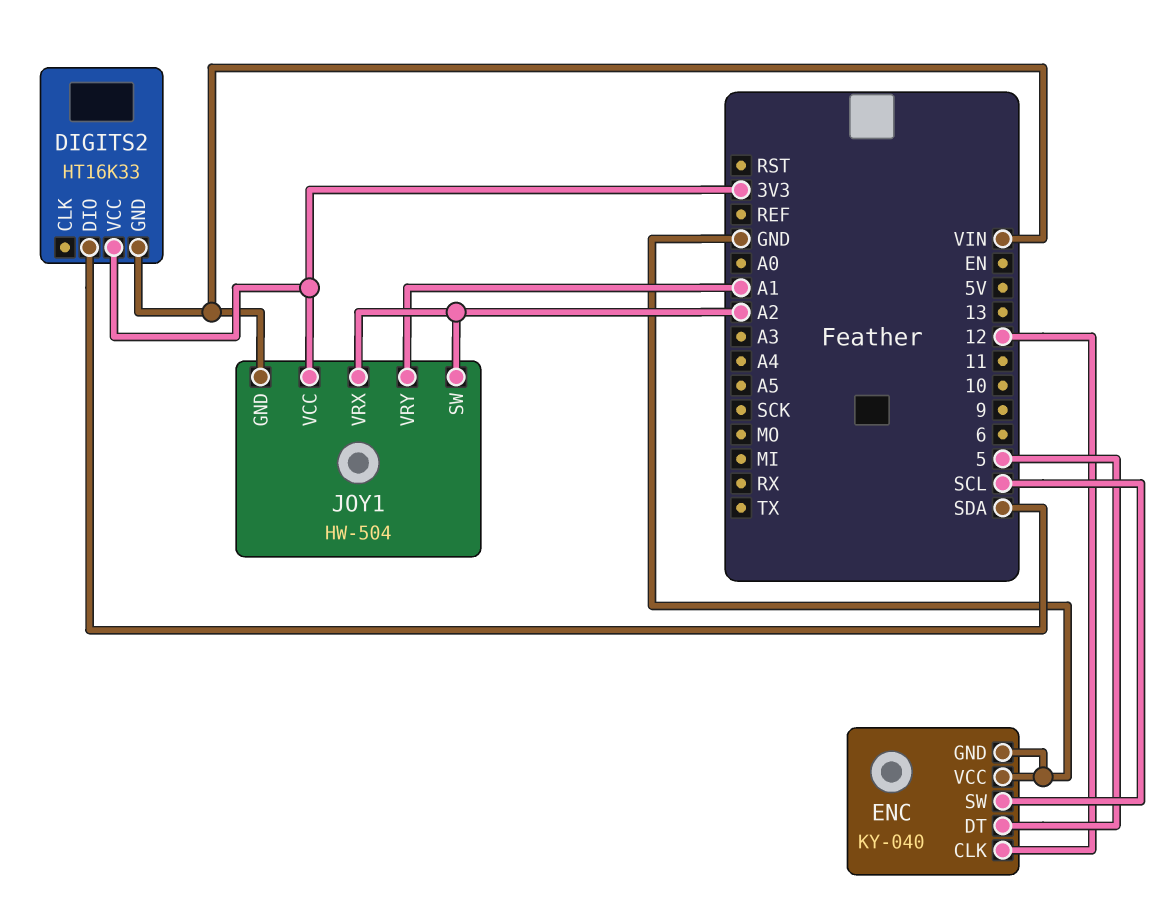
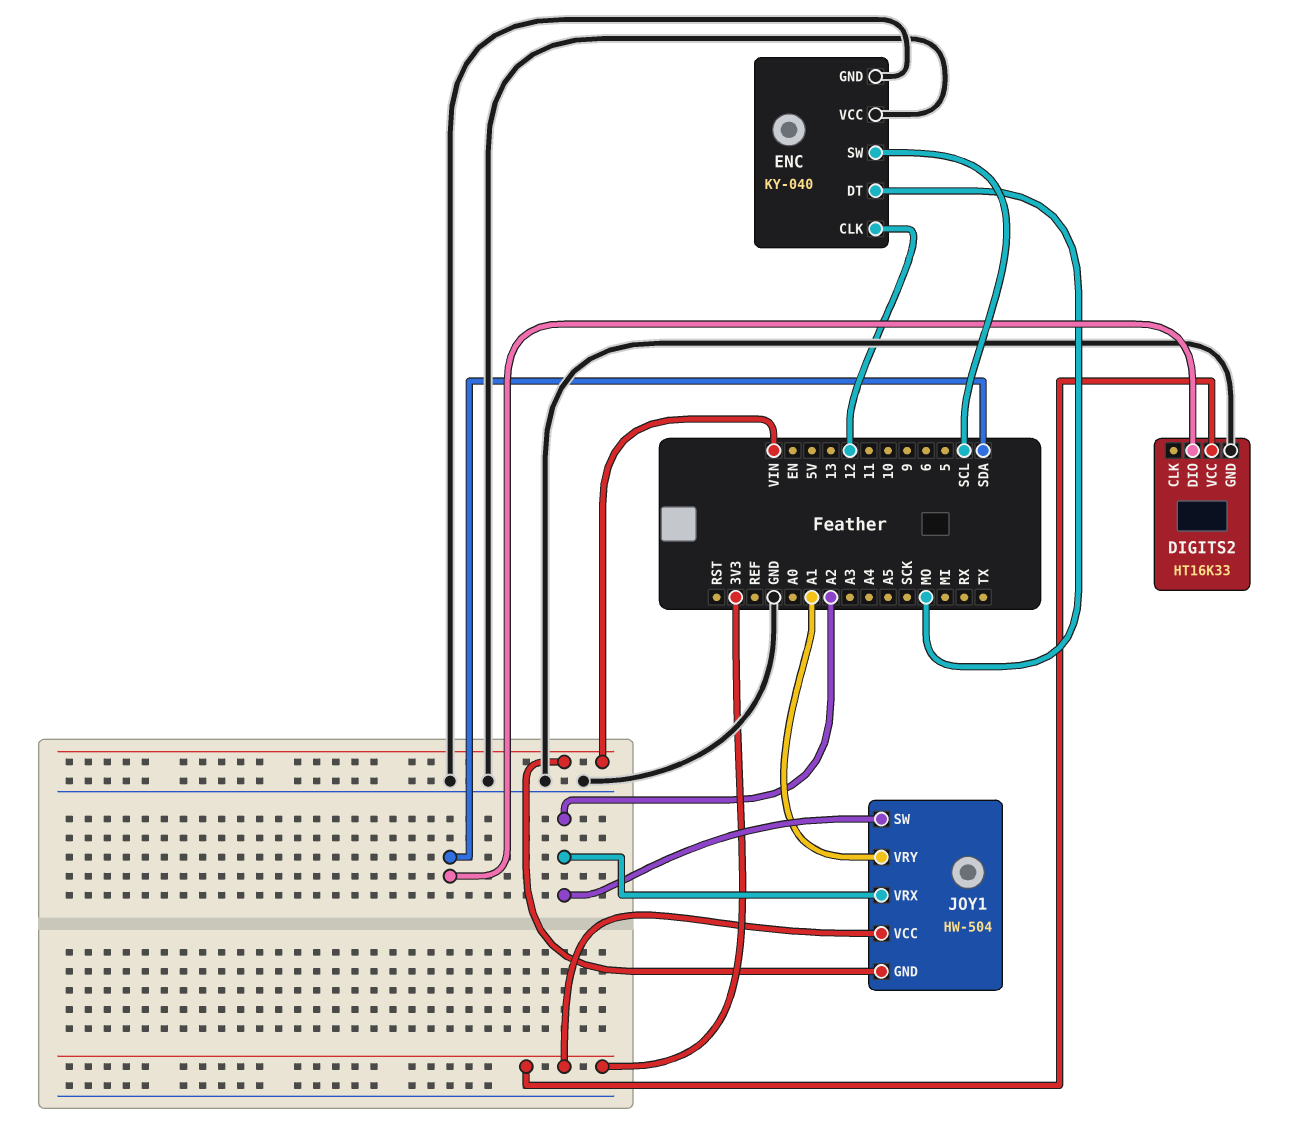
DIGITS2 pin GND: VIN -> GND
ENC pin DT: 5 -> MO

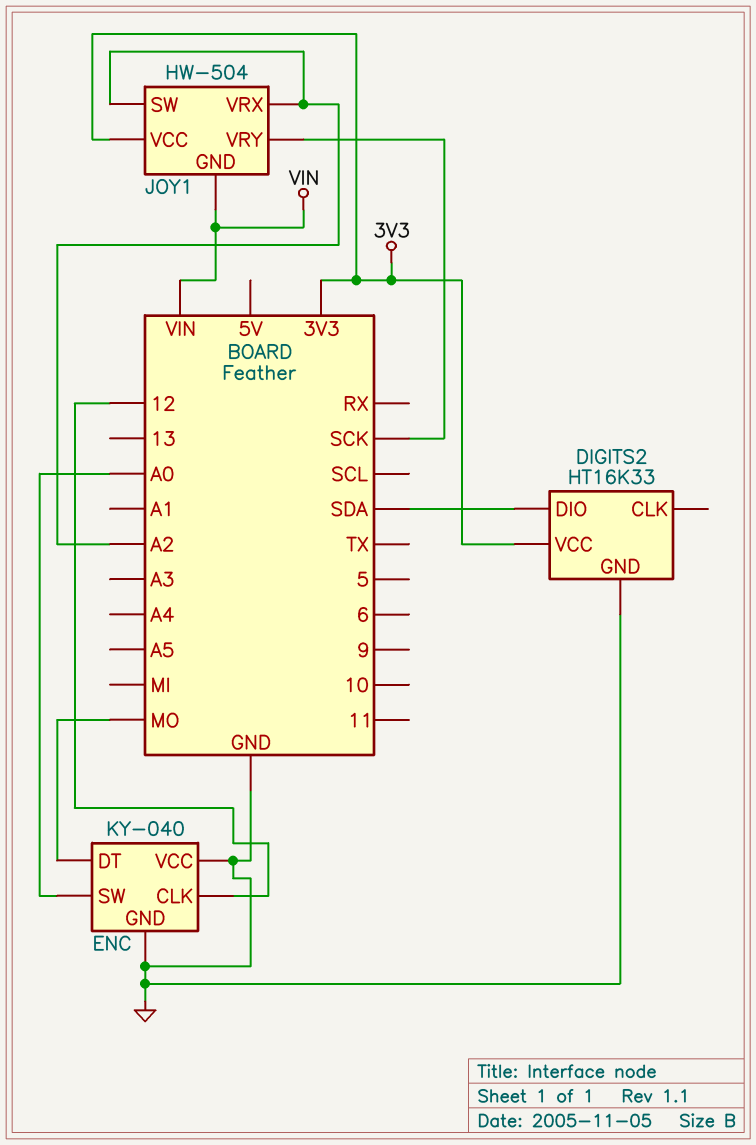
ENC pin SW: SCL -> A0
JOY1 pin VRY: A1 -> SCK

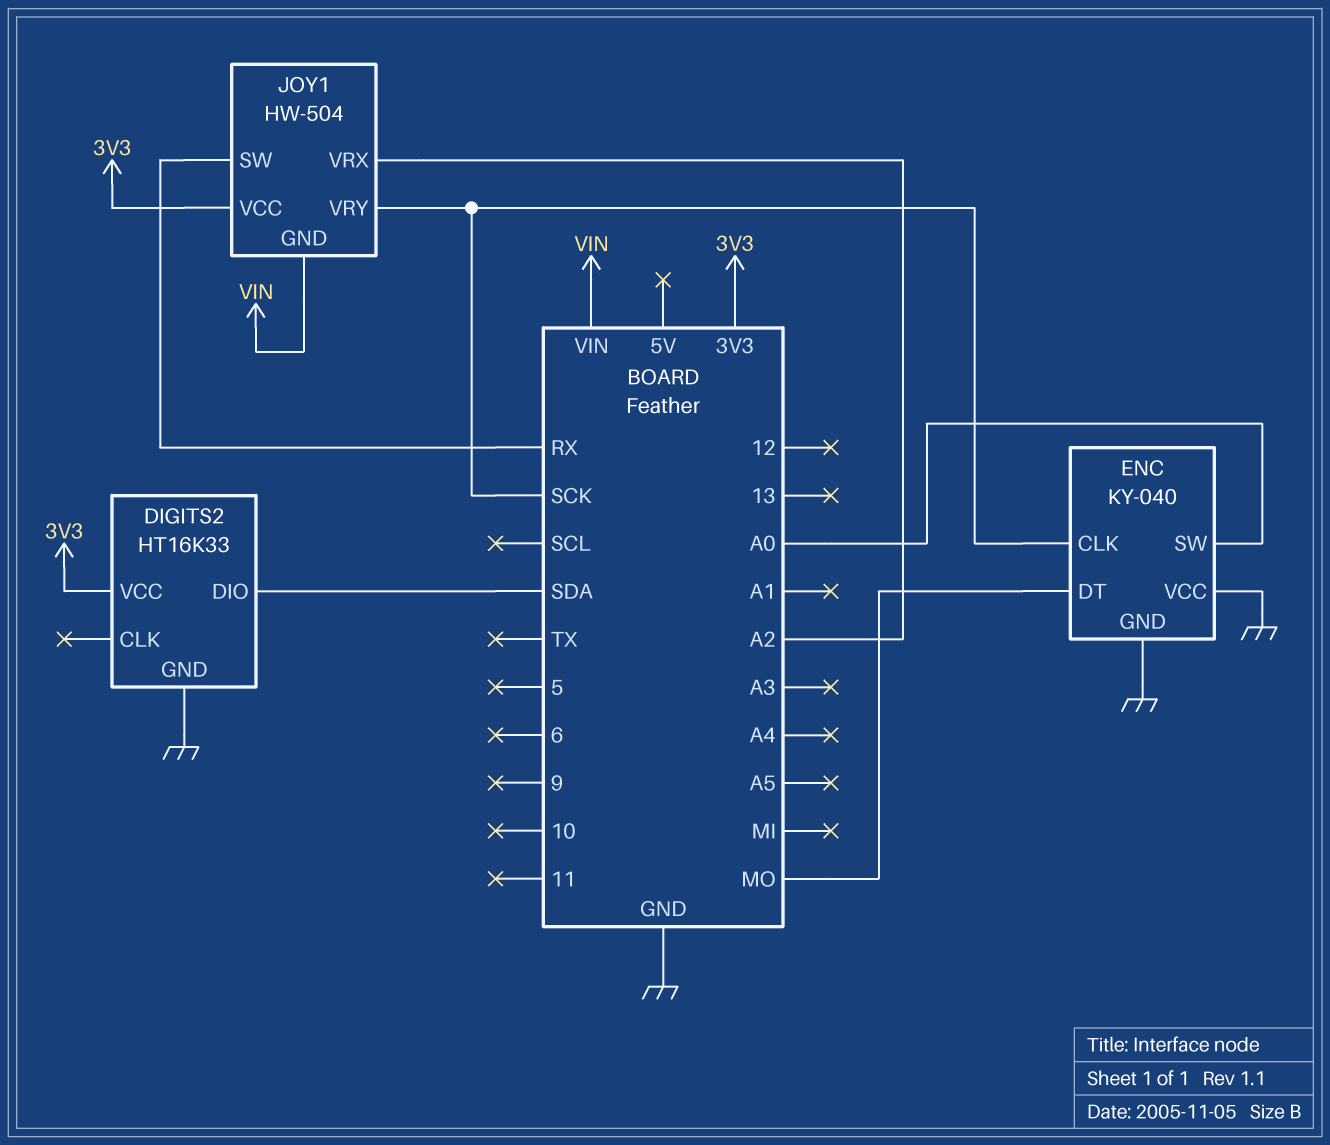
ENC pin CLK: 12 -> SCK
JOY1 pin SW: A2 -> RX

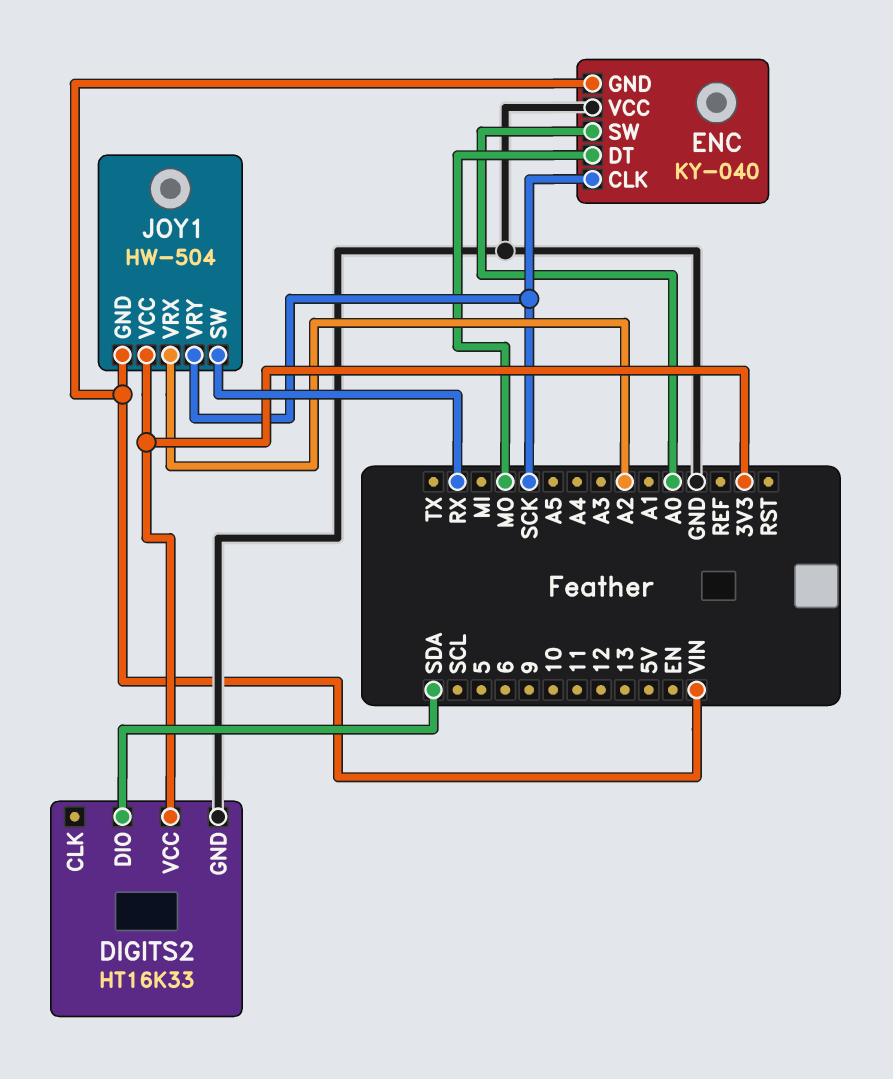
ENC pin GND: GND -> VIN

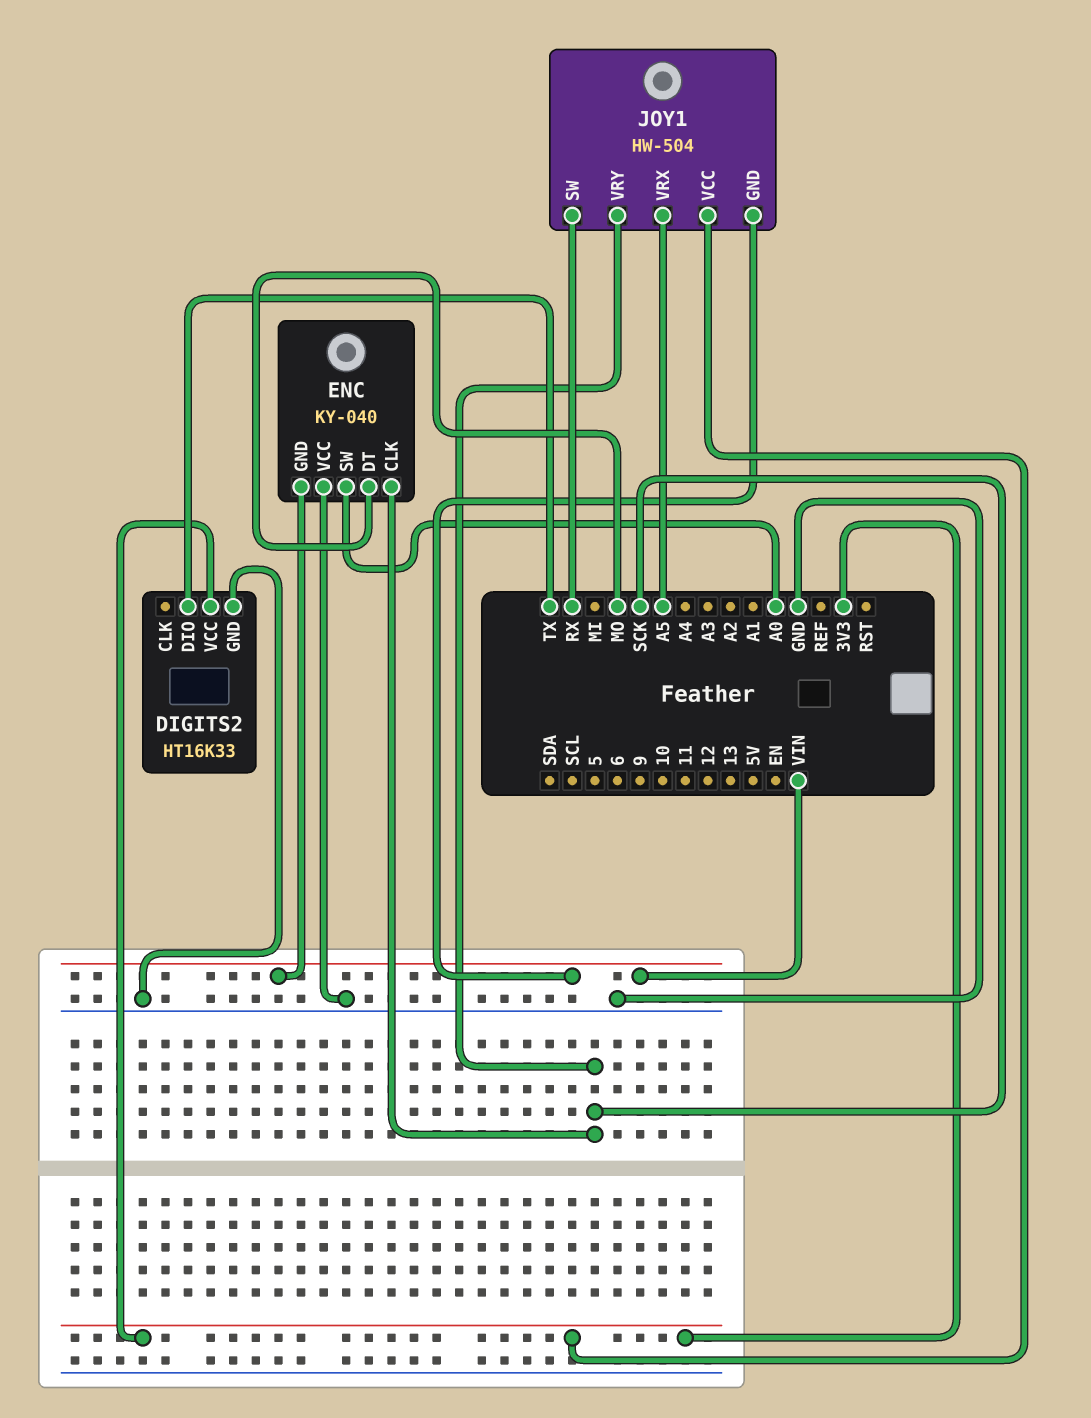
DIGITS2 pin DIO: SDA -> TX
JOY1 pin VRX: A2 -> A5

